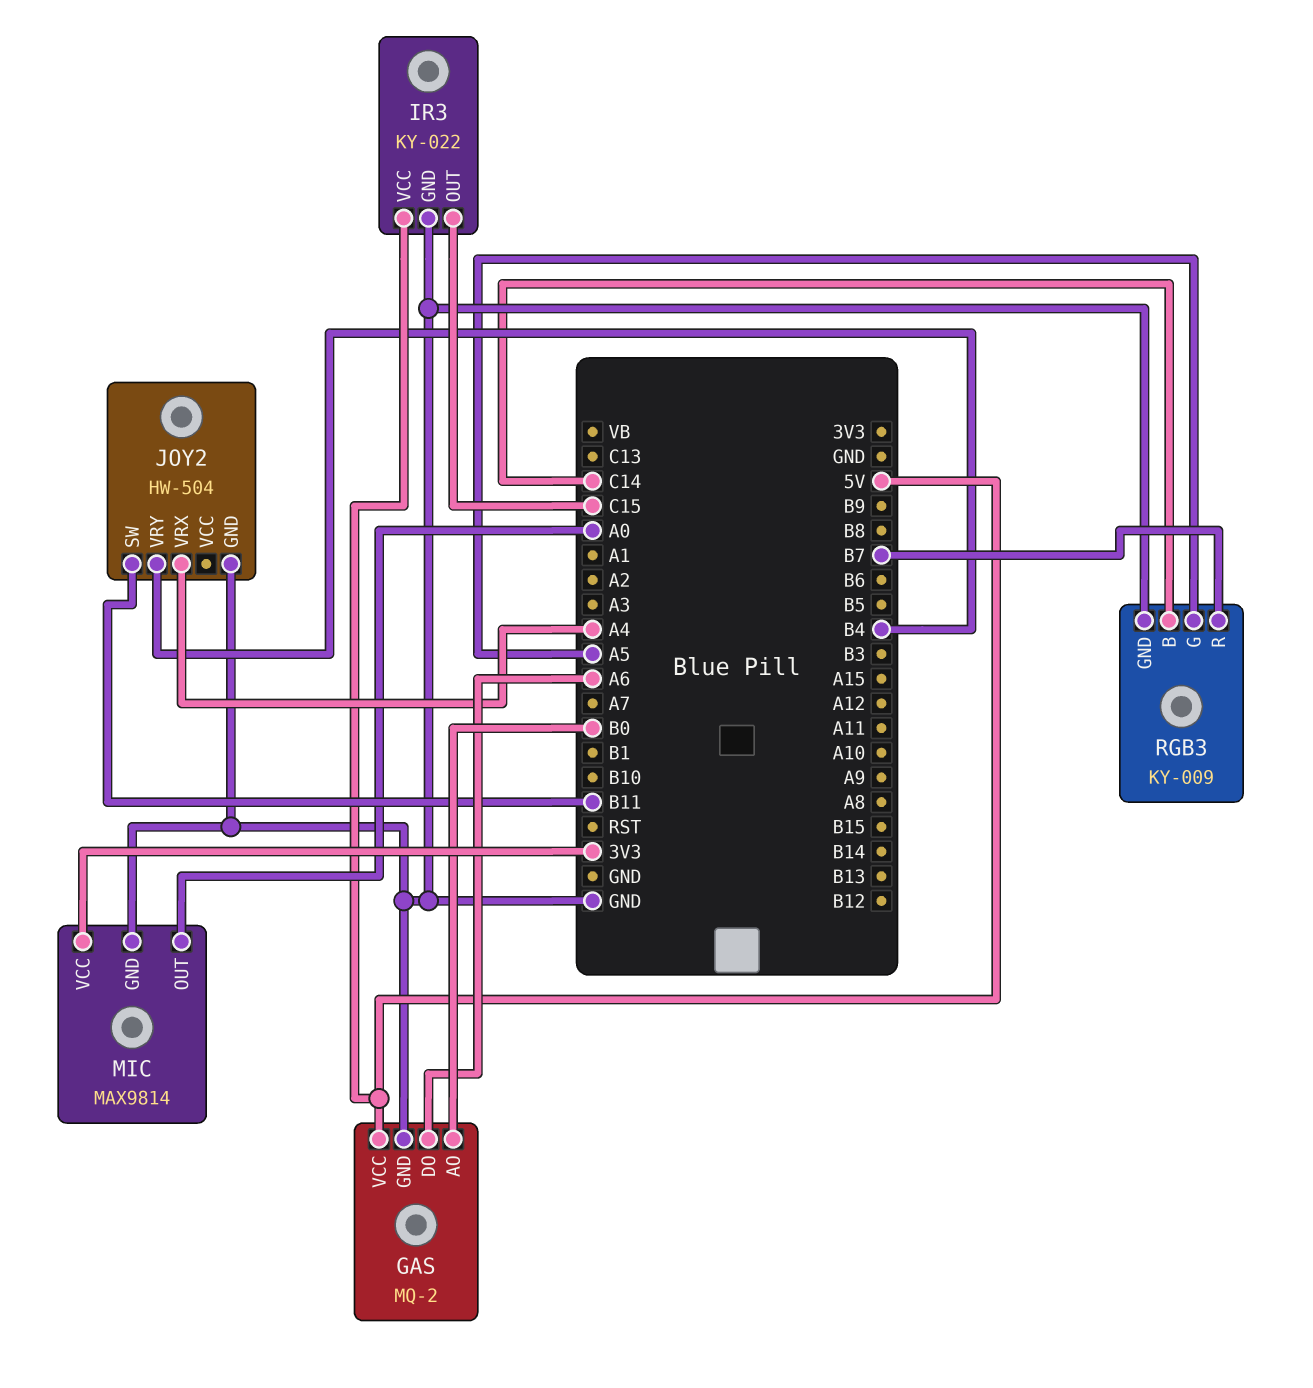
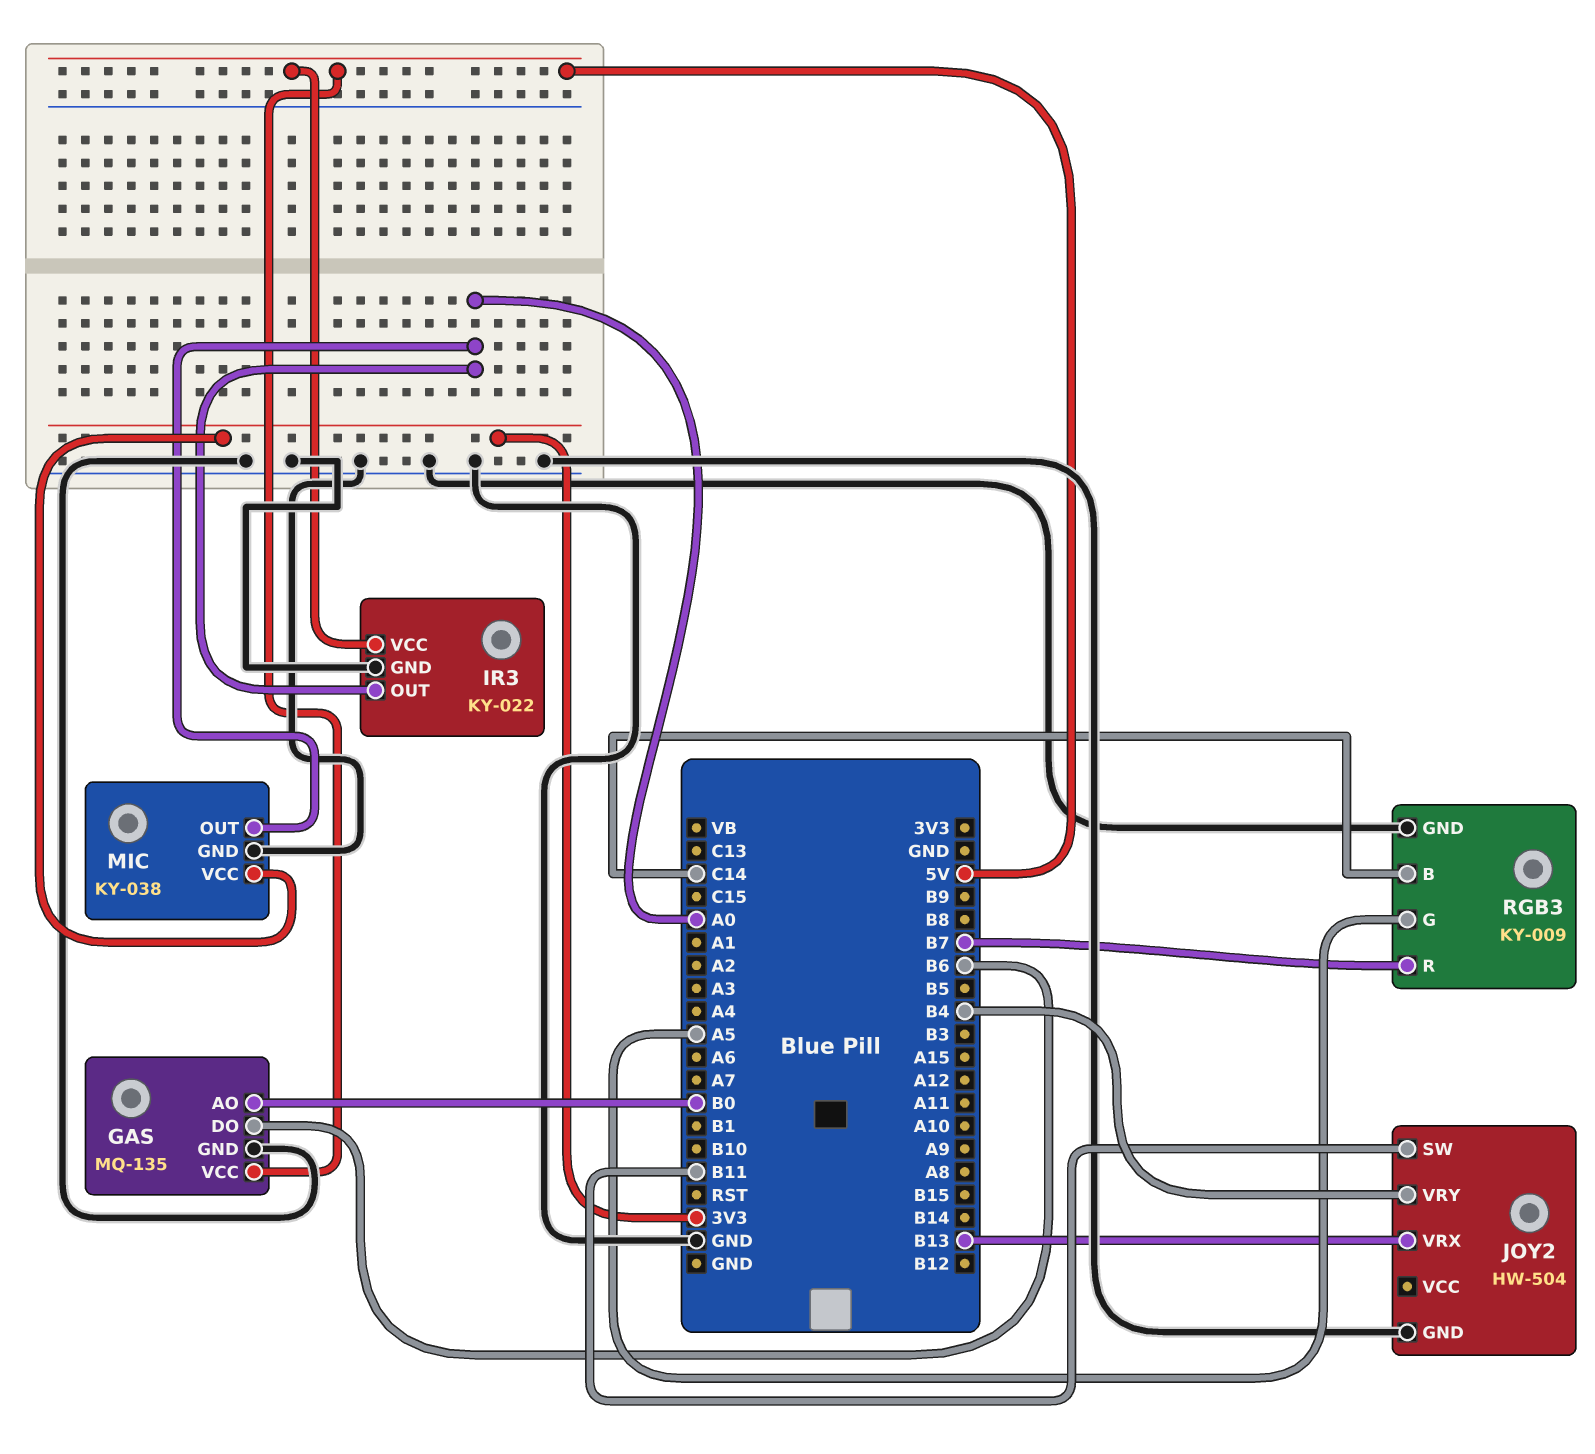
GAS: MQ-2 -> MQ-135
GAS pin DO: A6 -> B6
IR3 pin OUT: C15 -> A0
JOY2 pin VRX: A4 -> B13
MIC: MAX9814 -> KY-038

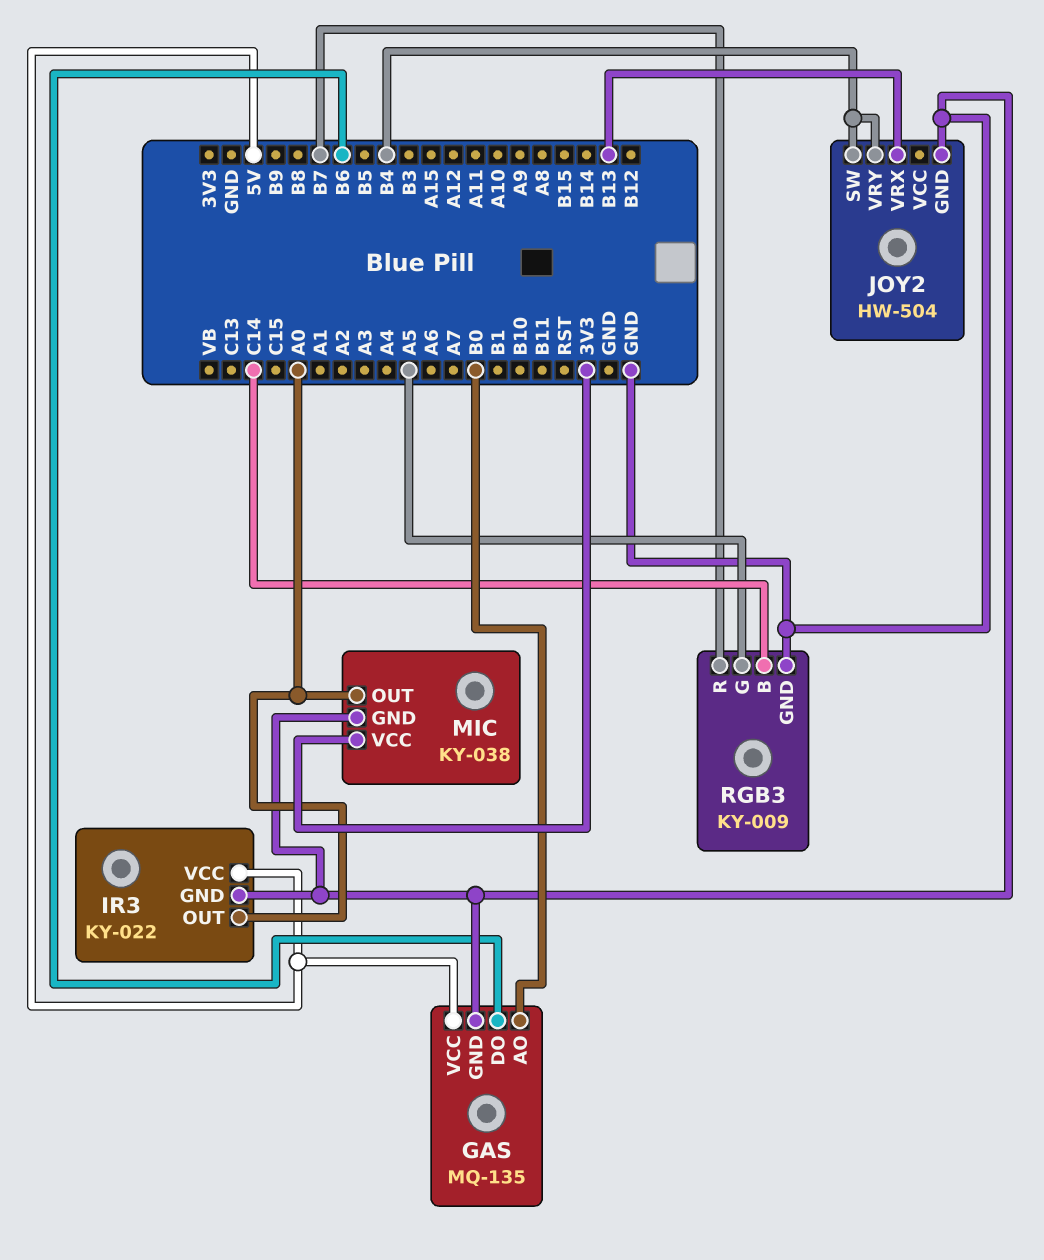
JOY2 pin SW: B11 -> B4

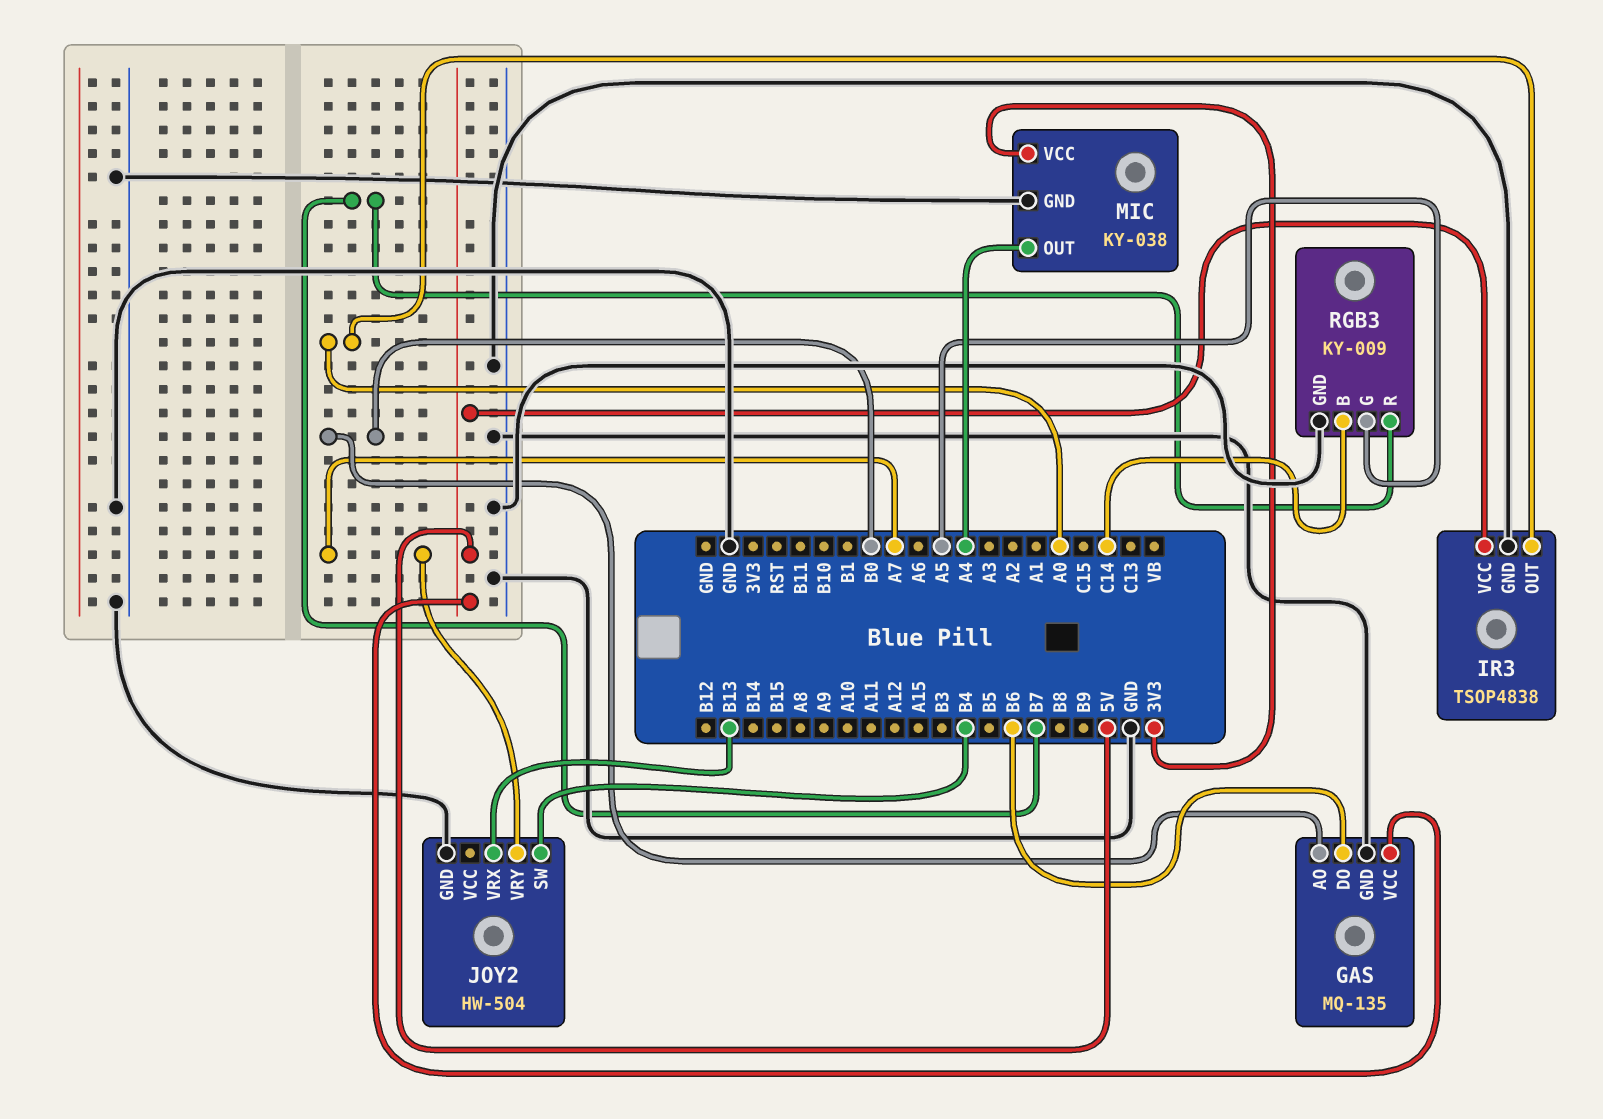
IR3: KY-022 -> TSOP4838
JOY2 pin VRY: B4 -> A7
MIC pin OUT: A0 -> A4

